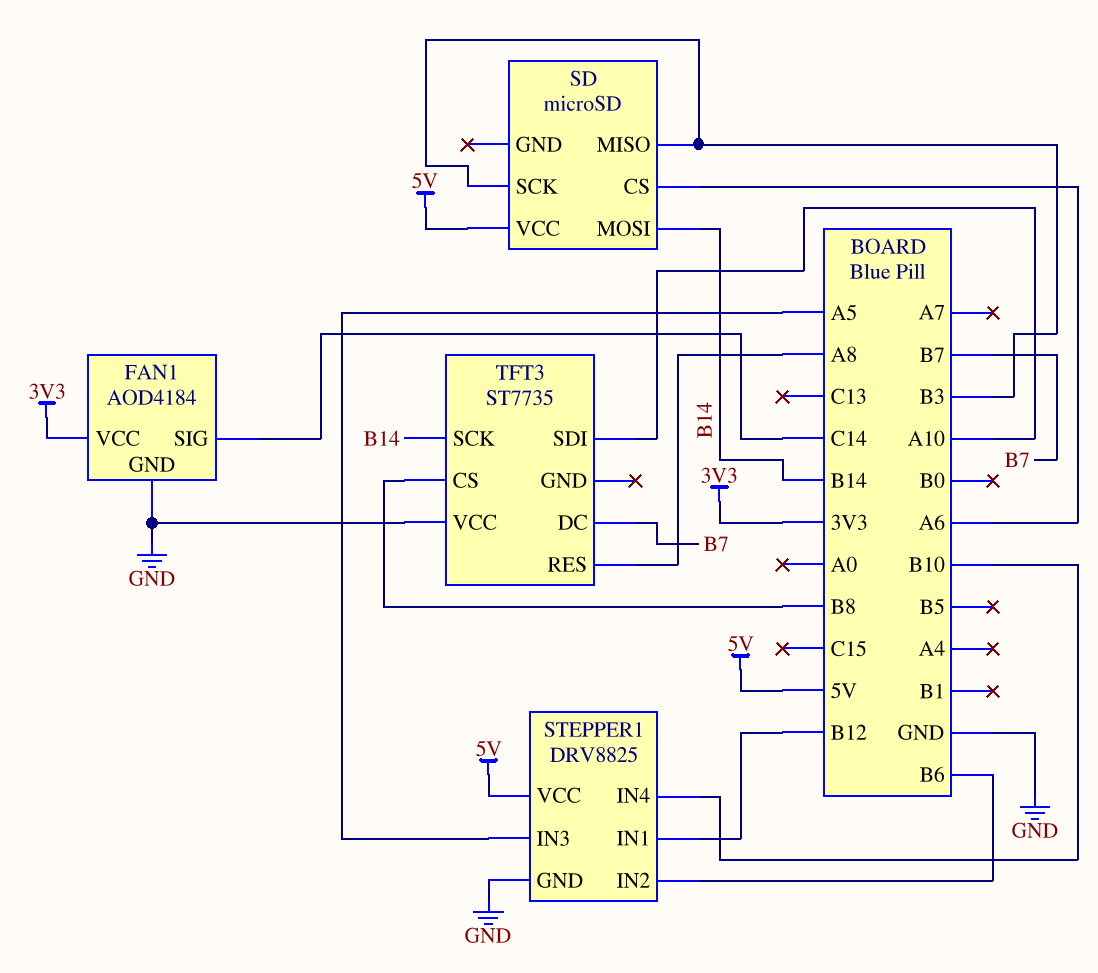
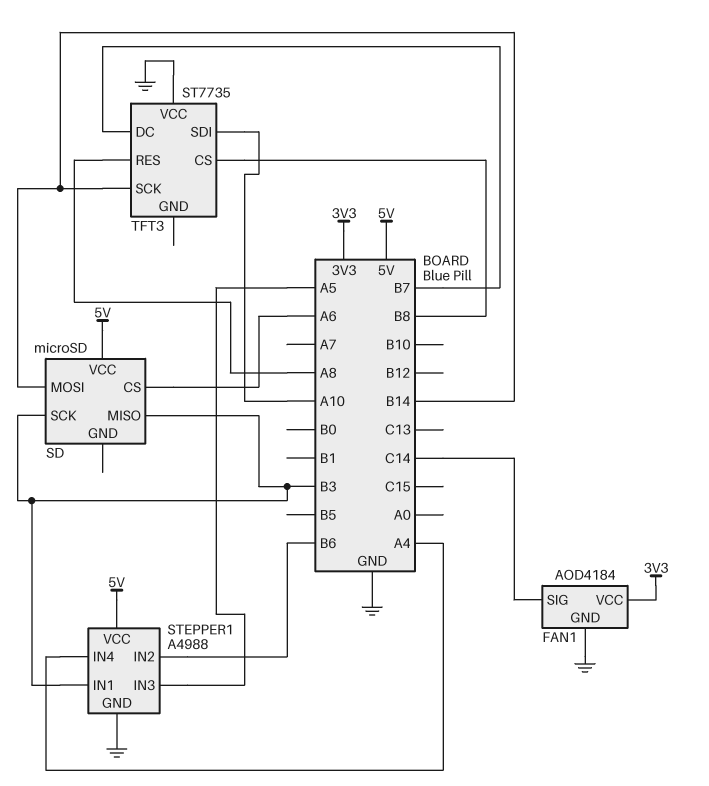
STEPPER1: DRV8825 -> A4988
STEPPER1 pin IN1: B12 -> B3
STEPPER1 pin IN4: B10 -> A4

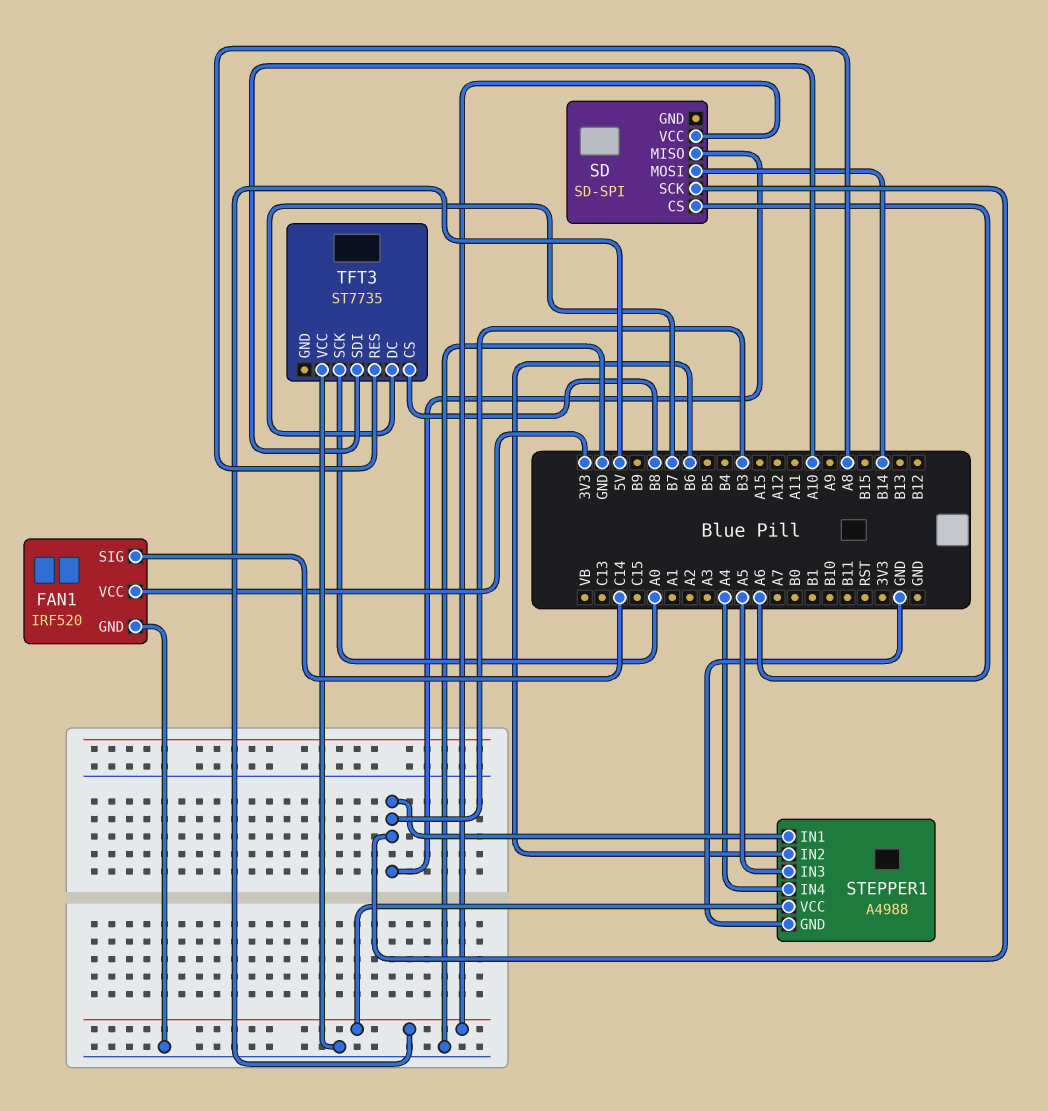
FAN1: AOD4184 -> IRF520
SD: microSD -> SD-SPI
TFT3 pin SCK: B14 -> A0

